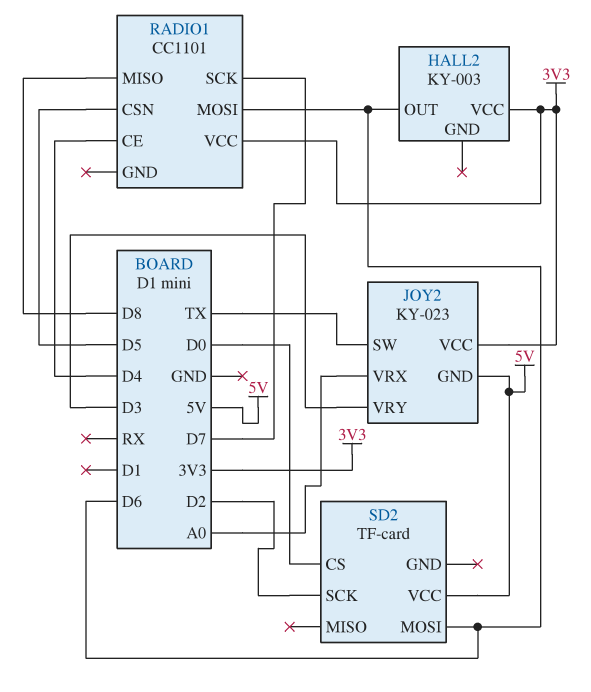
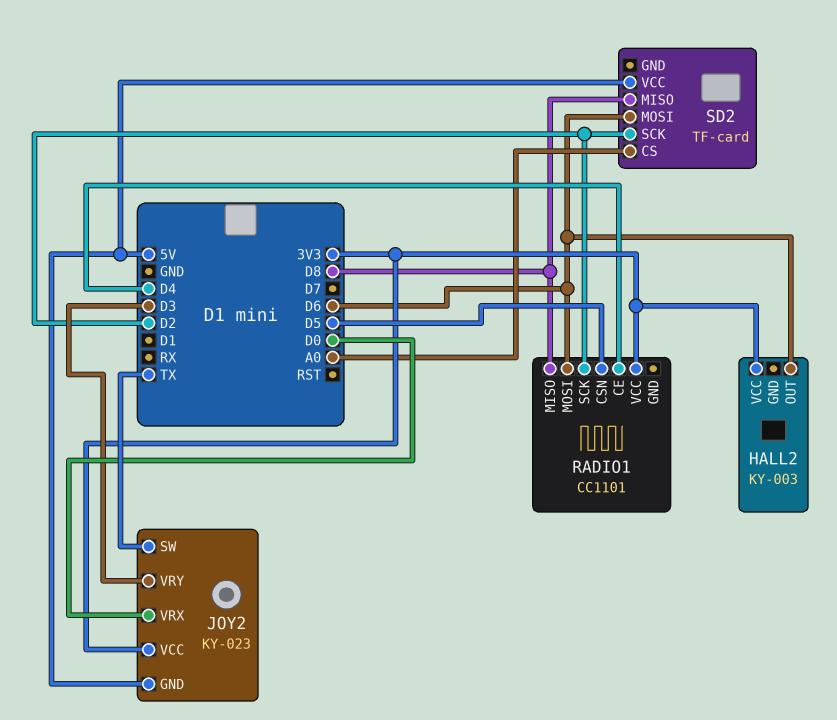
JOY2 pin VRX: A0 -> D0
RADIO1 pin SCK: D7 -> D2
SD2 pin CS: D0 -> A0
SD2 pin MISO: none -> D8

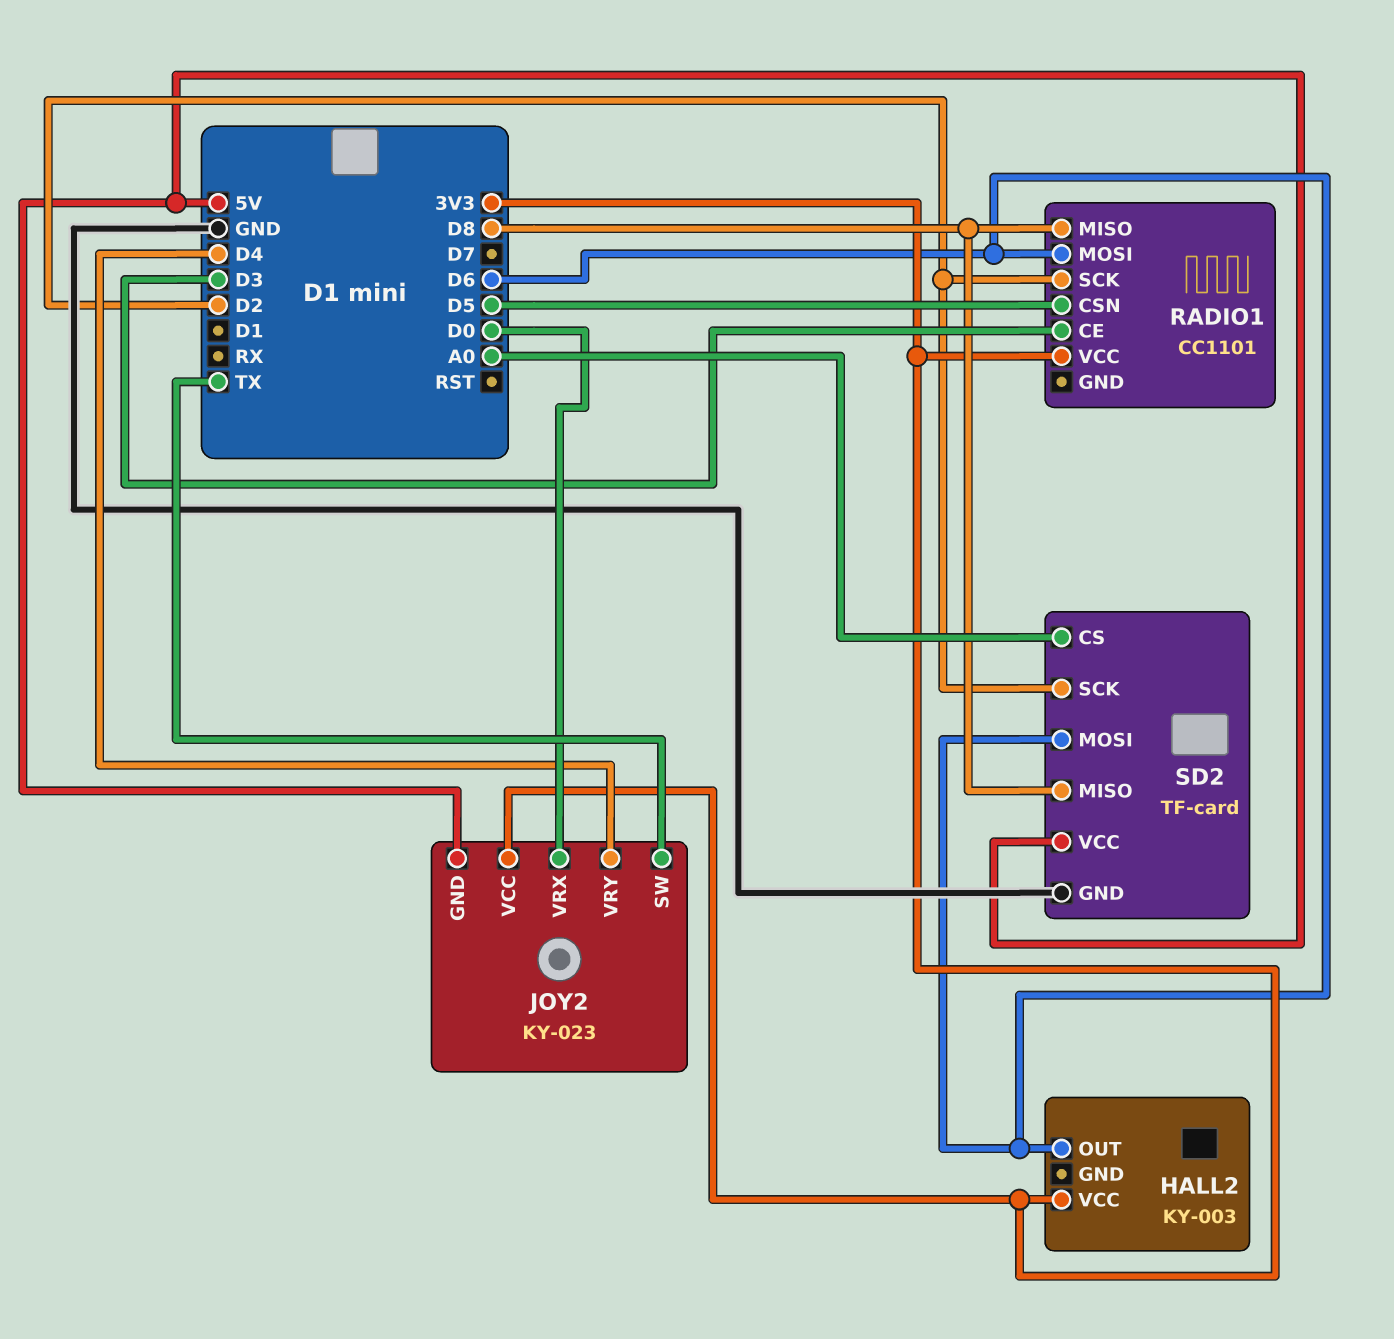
JOY2 pin VRY: D3 -> D4
RADIO1 pin CE: D4 -> D3
SD2 pin GND: none -> GND

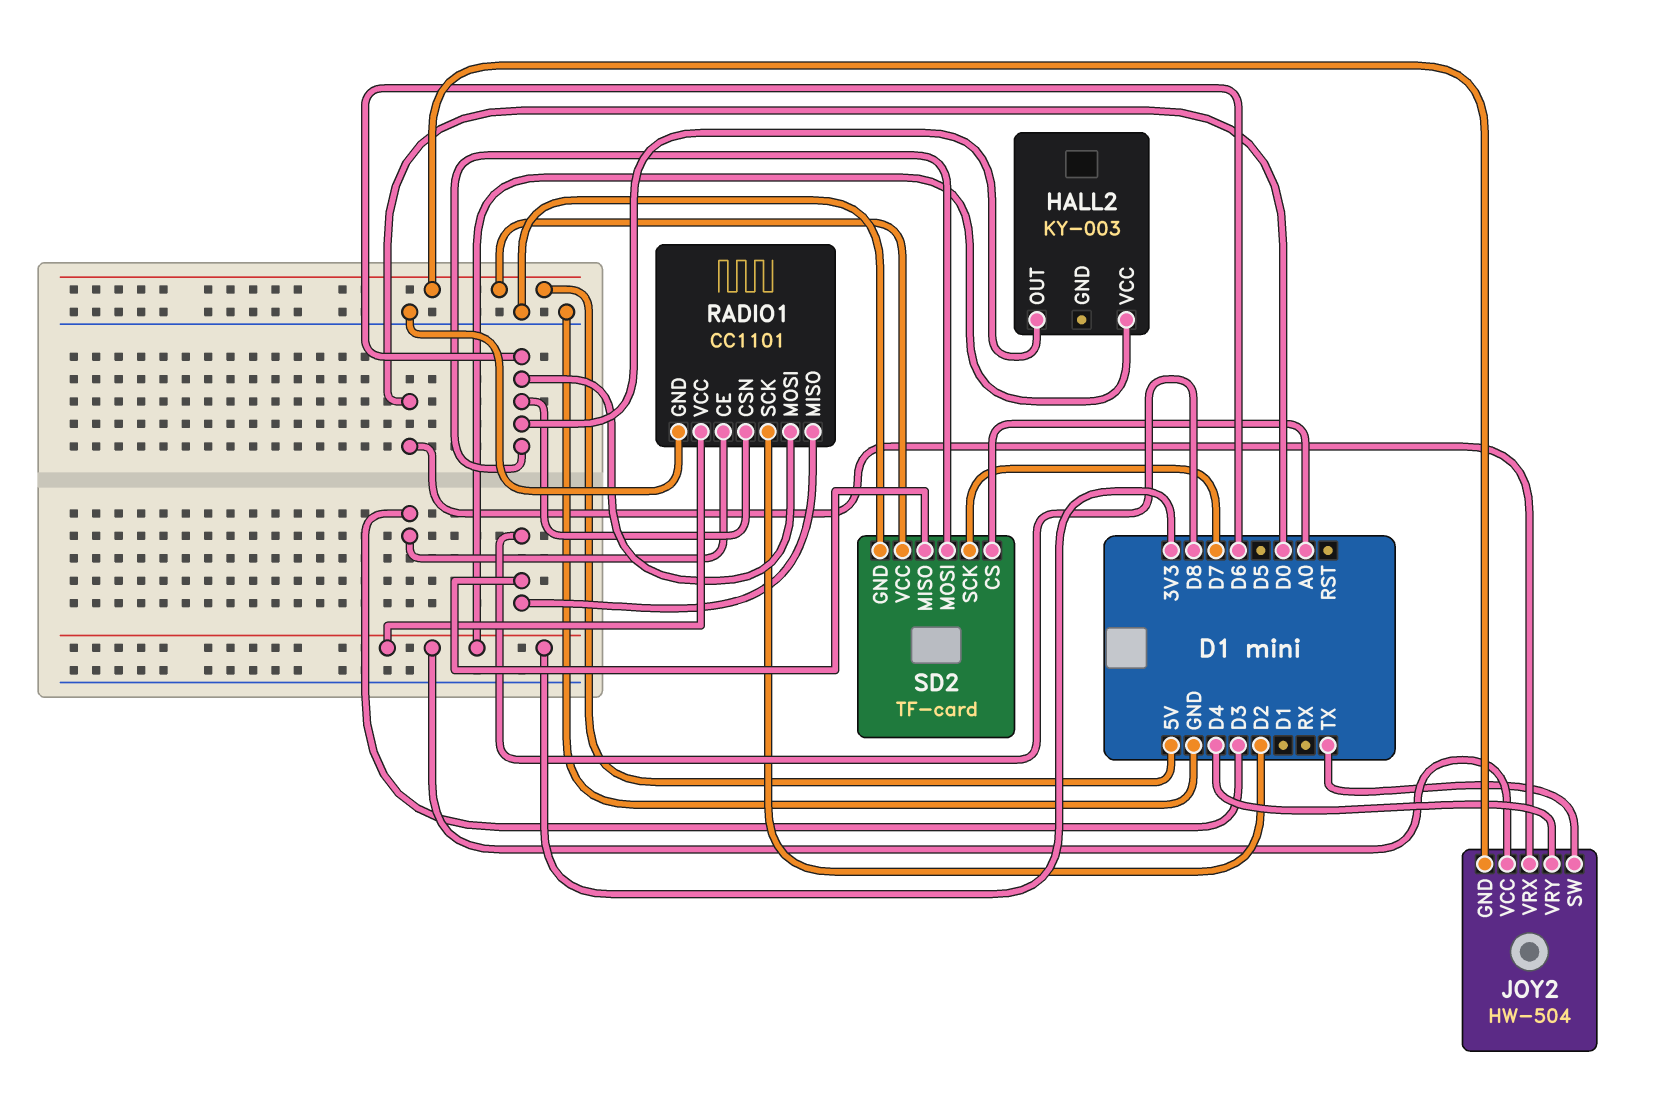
JOY2: KY-023 -> HW-504
RADIO1 pin CSN: D5 -> D6
RADIO1 pin GND: none -> GND
SD2 pin SCK: D2 -> D7

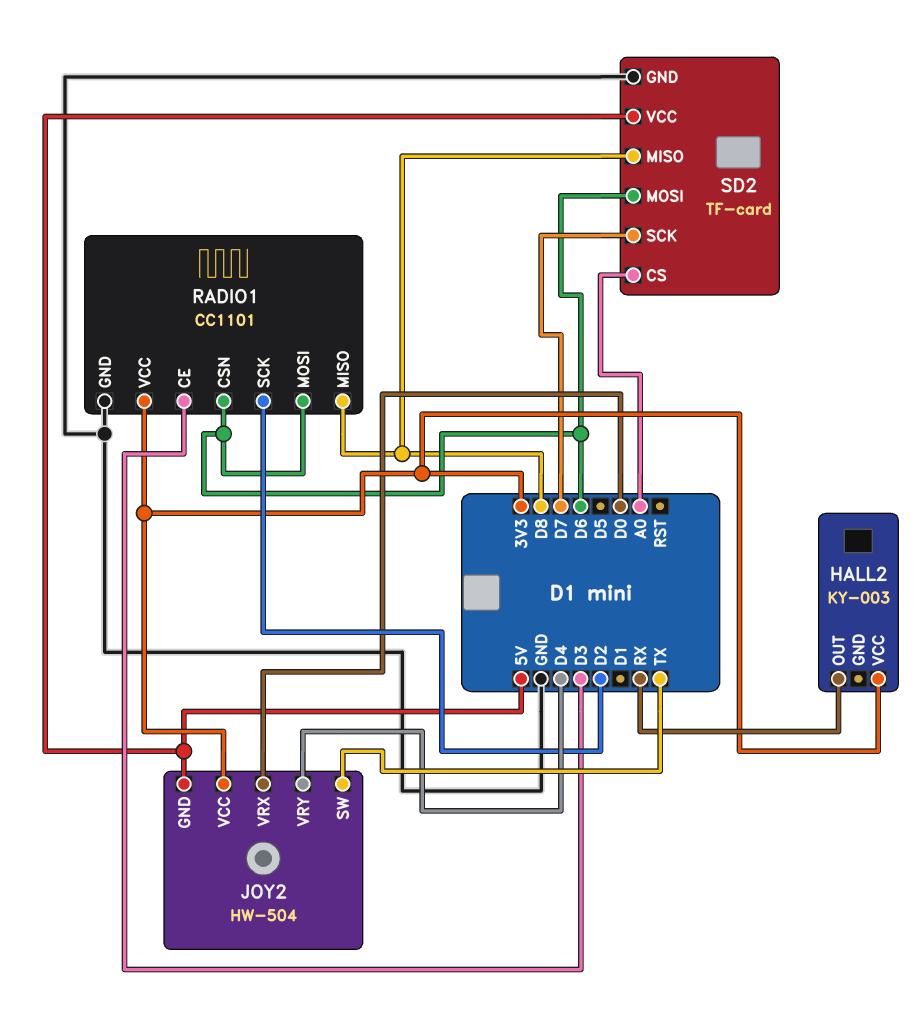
HALL2 pin OUT: D6 -> RX

